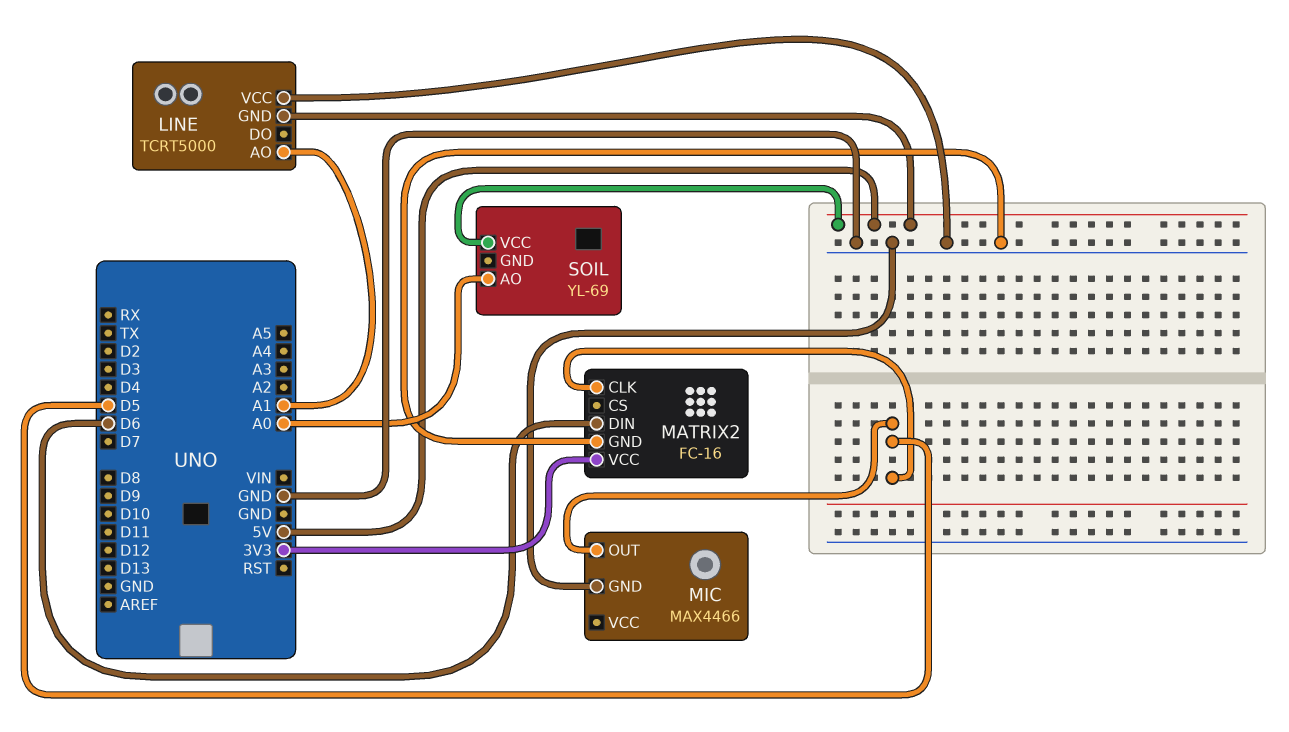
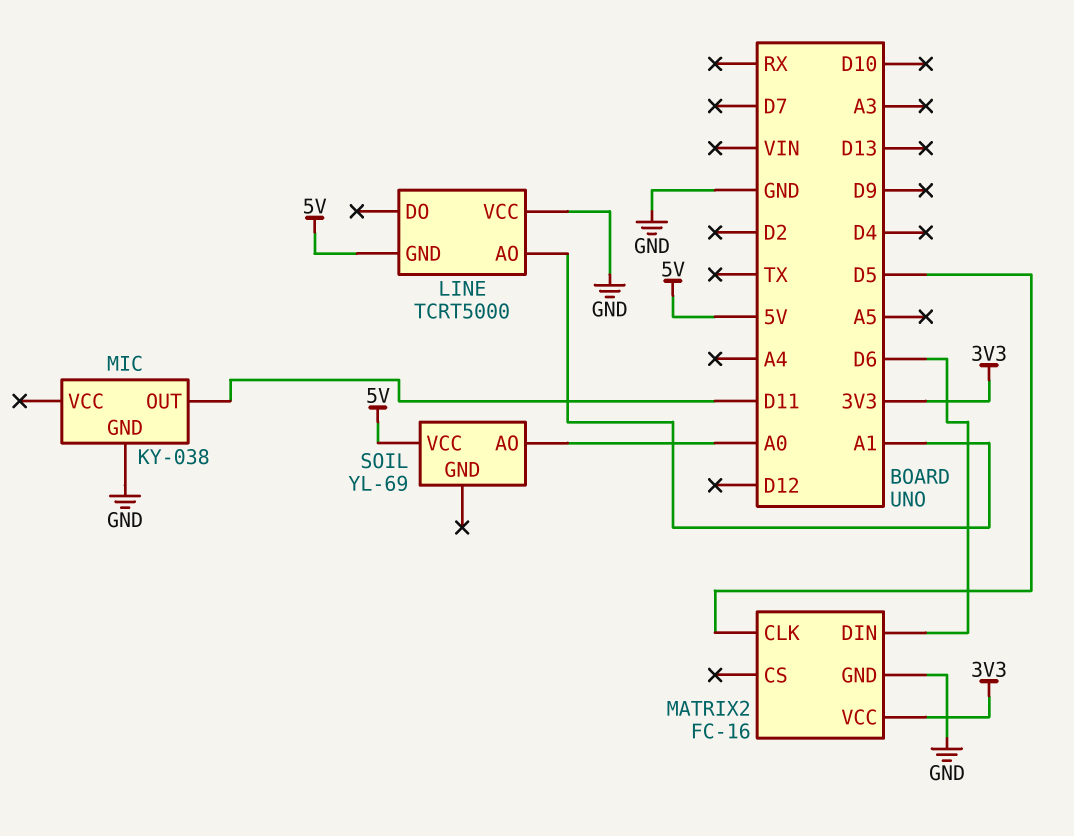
MIC: MAX4466 -> KY-038
MIC pin OUT: D5 -> D11

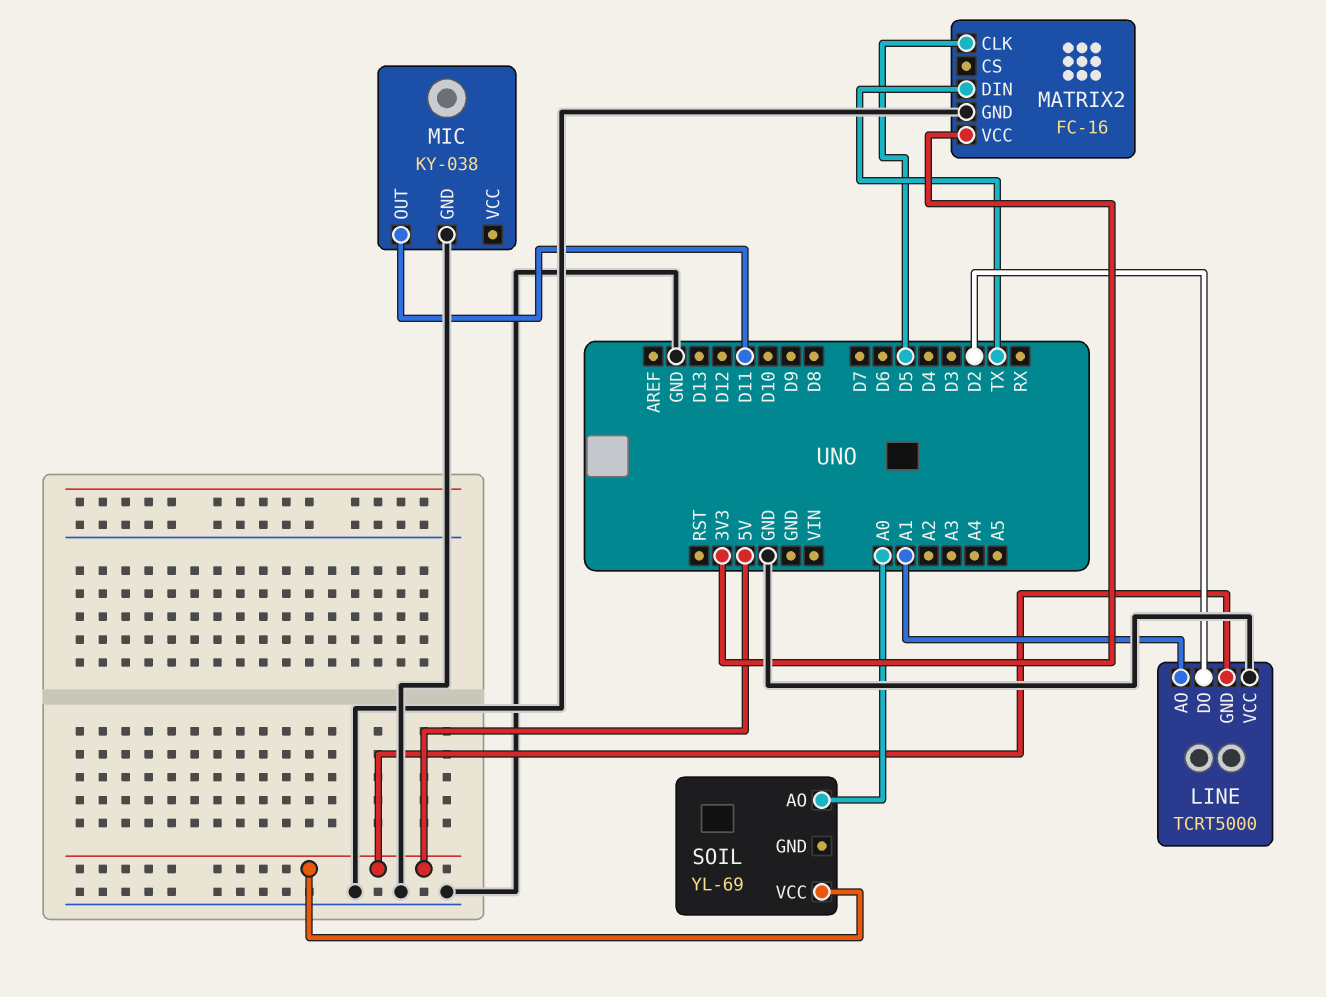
LINE pin DO: none -> D2
MATRIX2 pin DIN: D6 -> TX

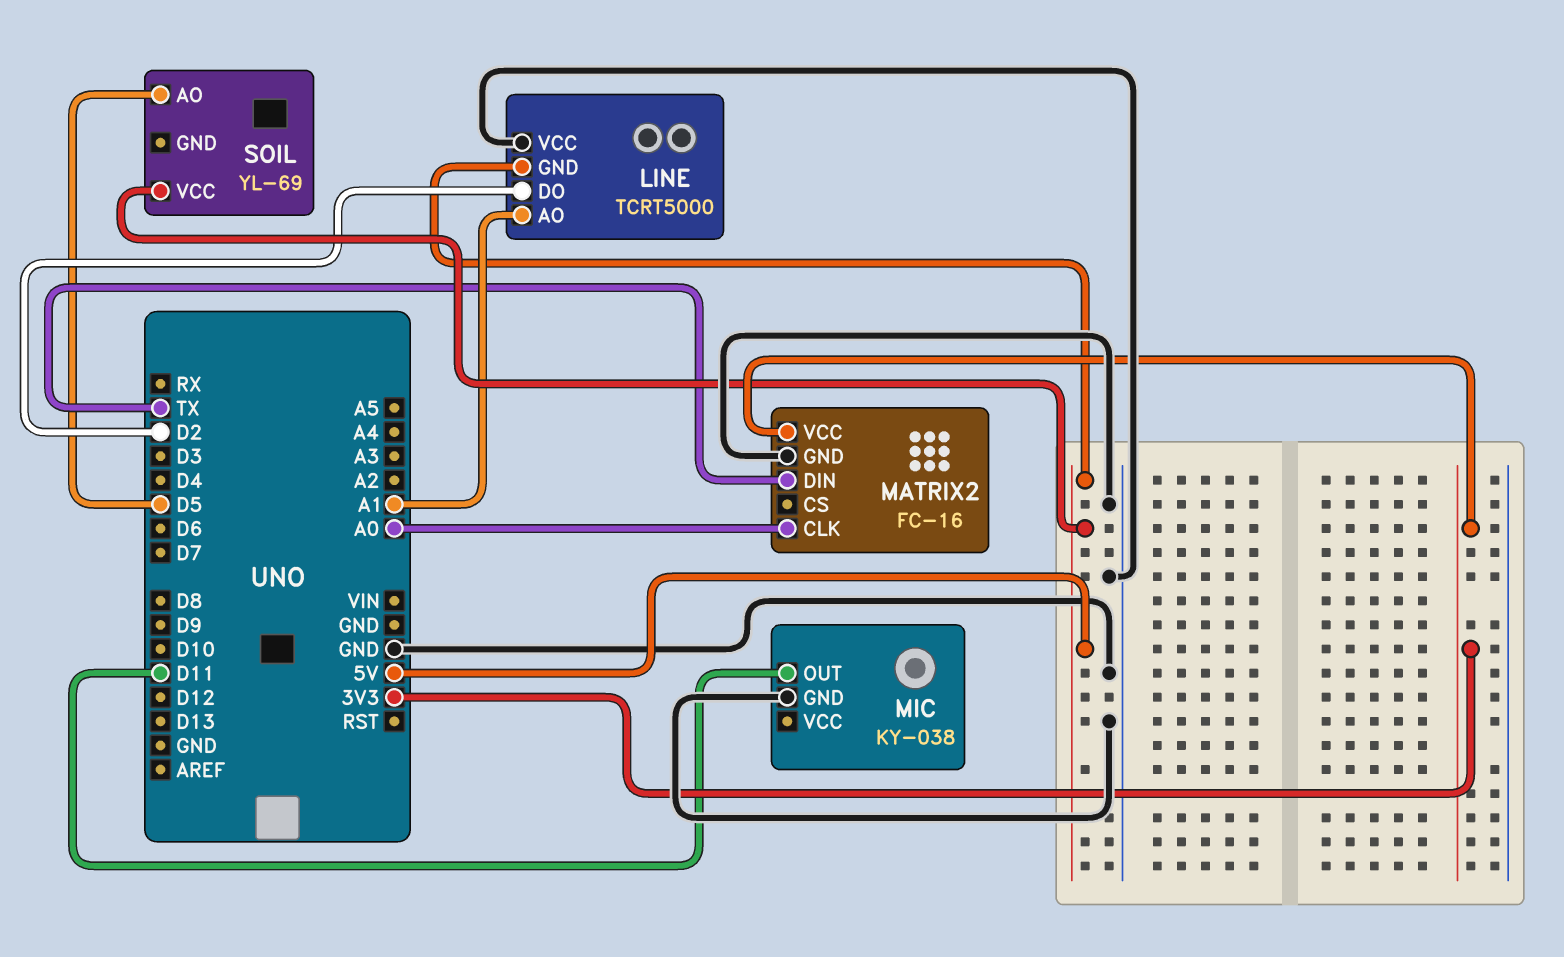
MATRIX2 pin CLK: D5 -> A0
SOIL pin AO: A0 -> D5

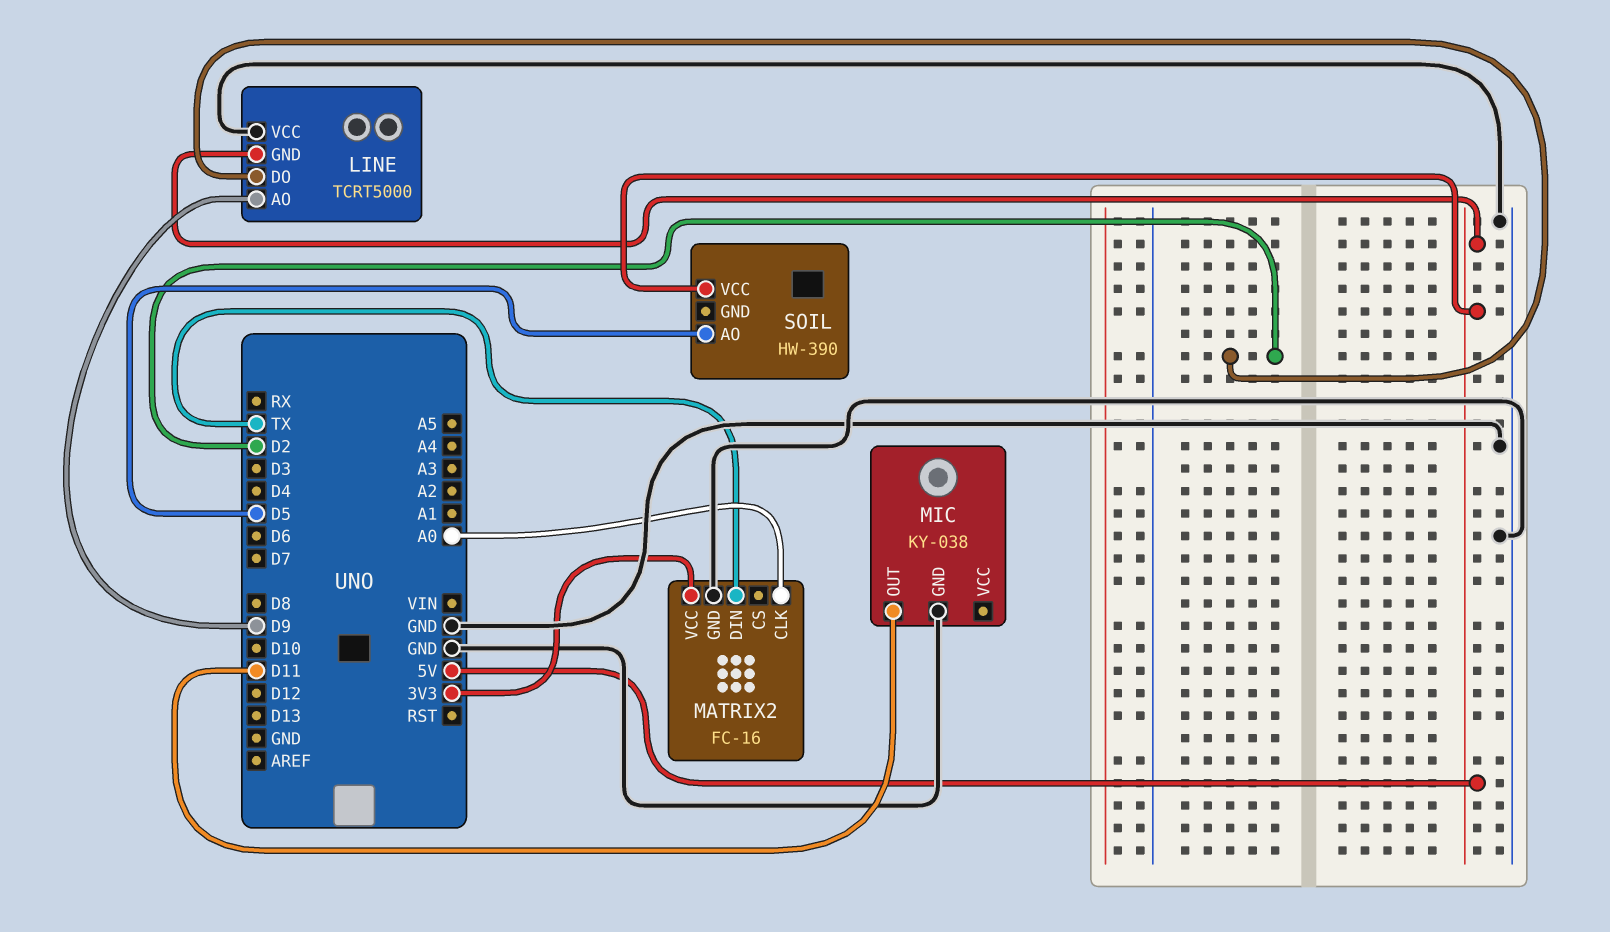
LINE pin AO: A1 -> D9
SOIL: YL-69 -> HW-390

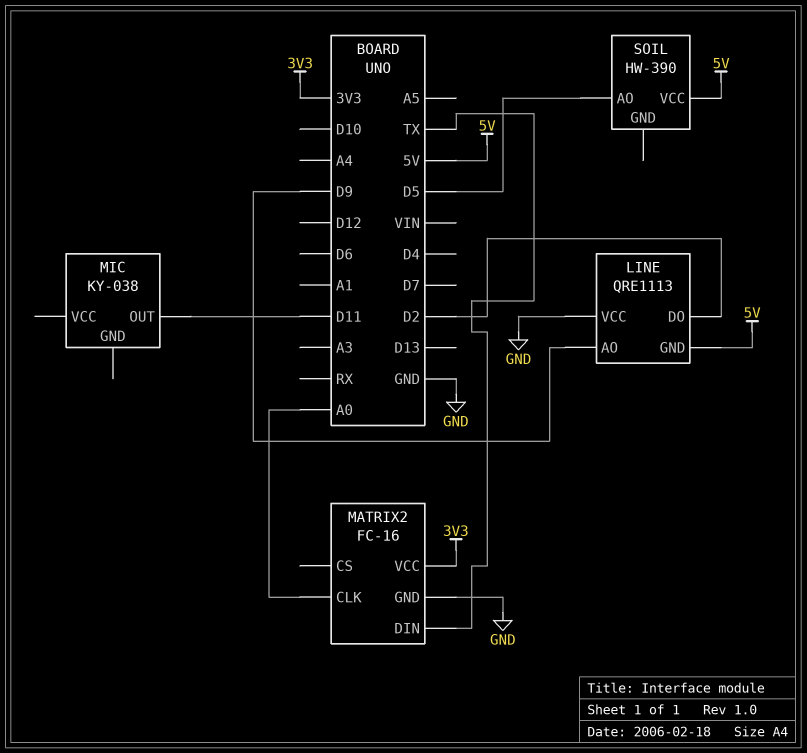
LINE: TCRT5000 -> QRE1113
MIC pin GND: GND -> none

